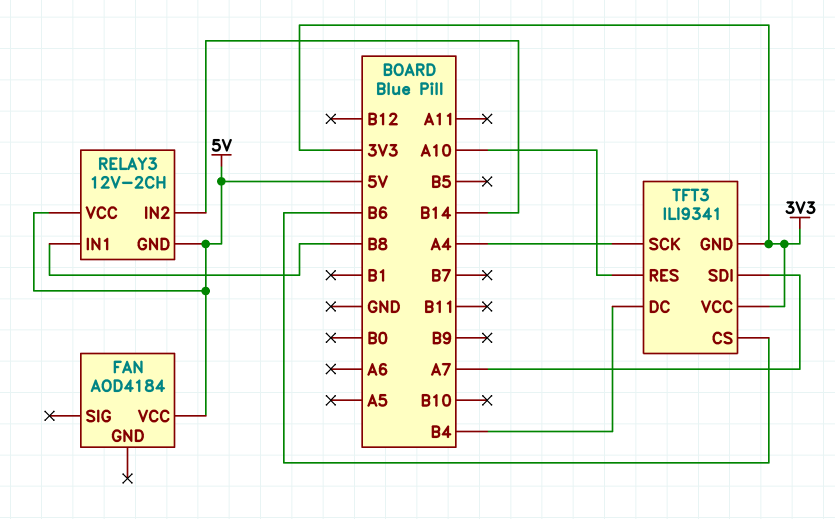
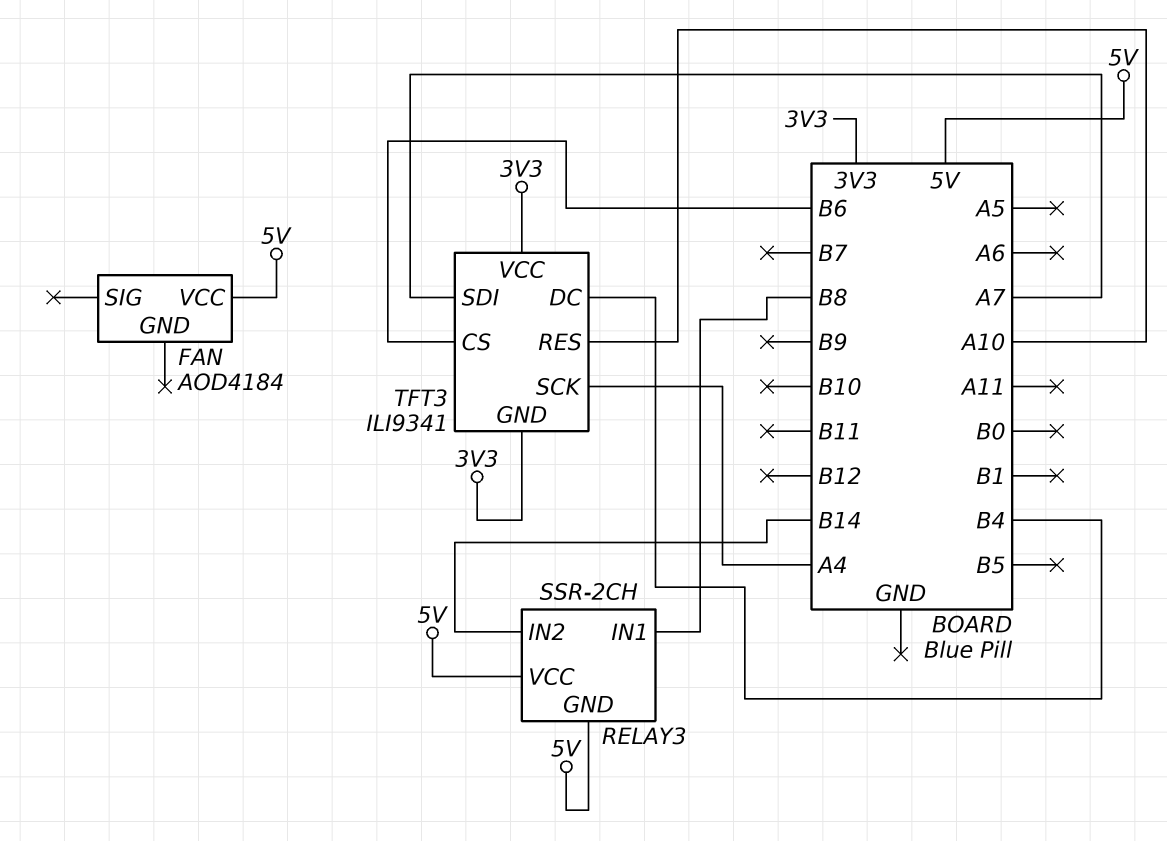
RELAY3: 12V-2CH -> SSR-2CH

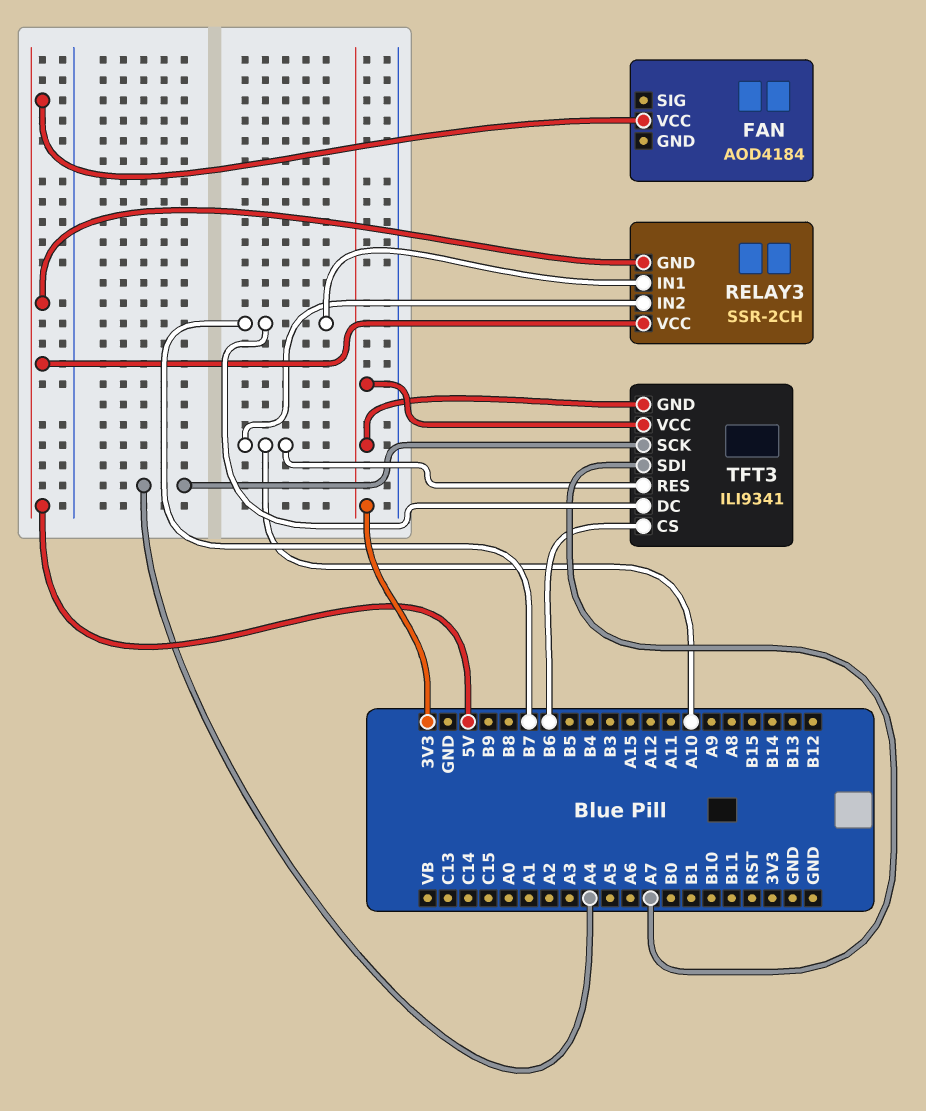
RELAY3 pin IN1: B8 -> B7
RELAY3 pin IN2: B14 -> A10
TFT3 pin DC: B4 -> B7

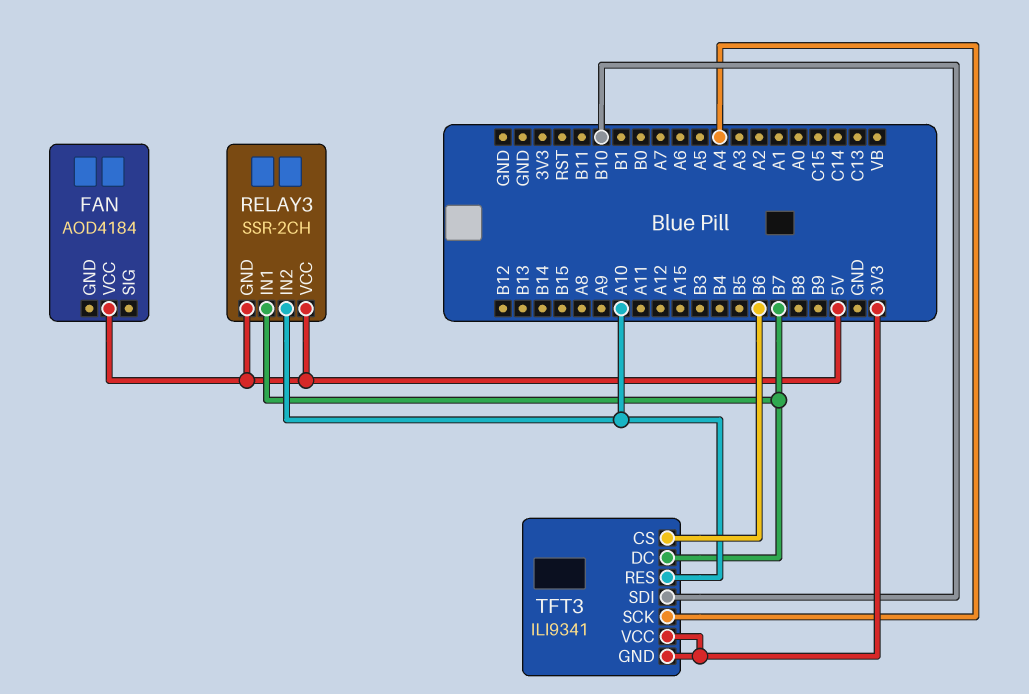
TFT3 pin SDI: A7 -> B10

